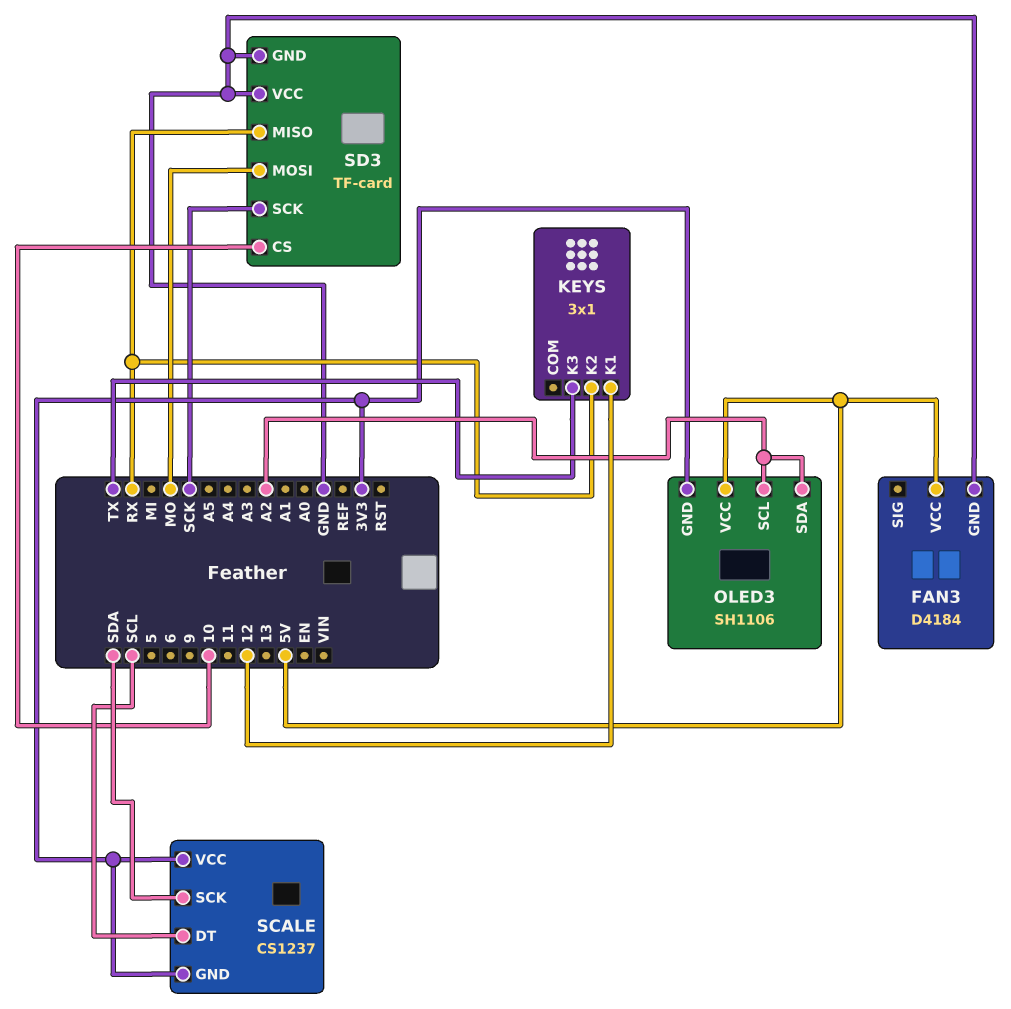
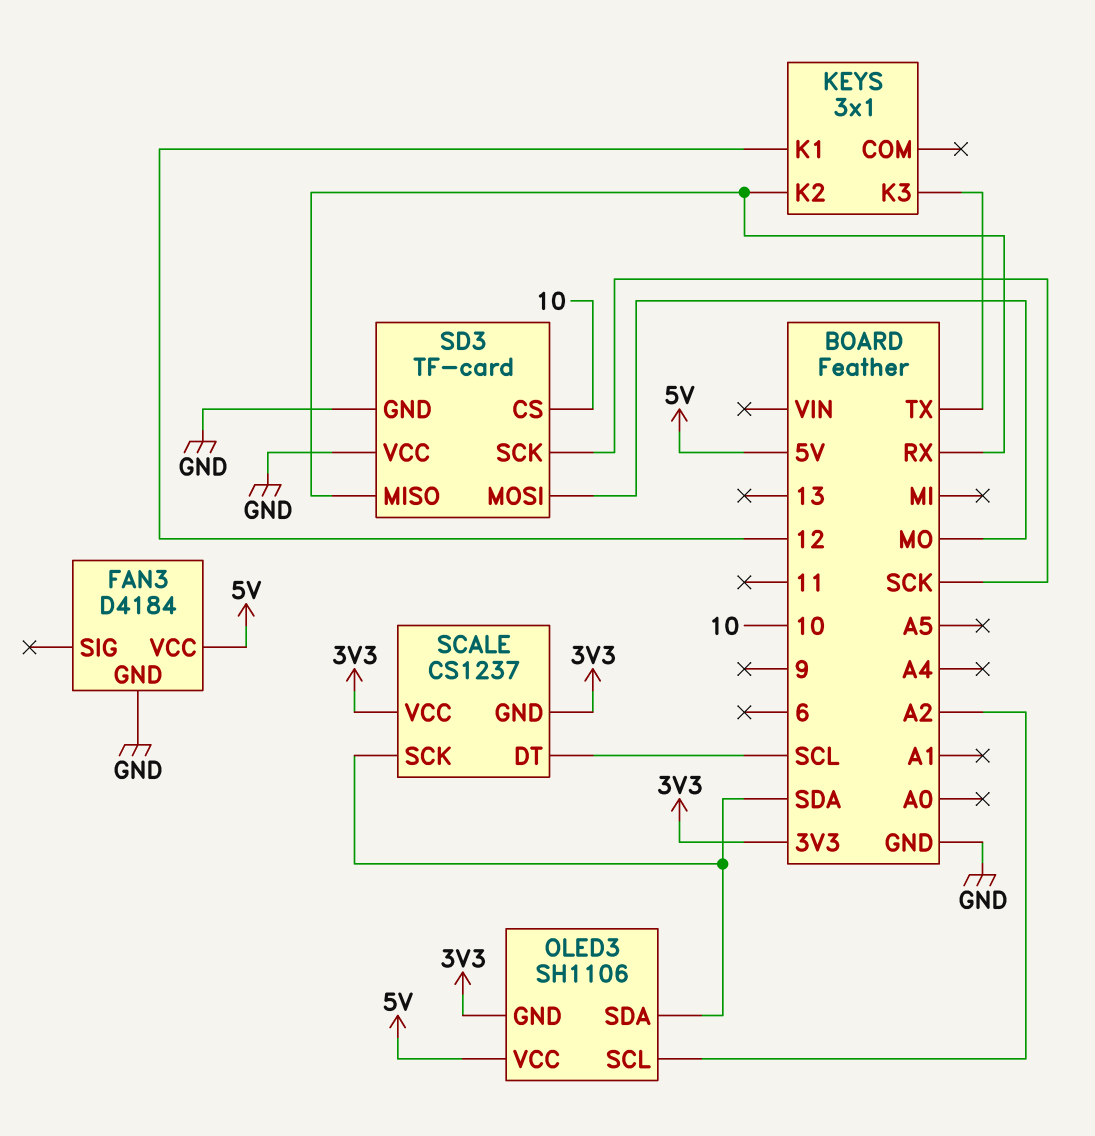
OLED3 pin SDA: A2 -> SDA

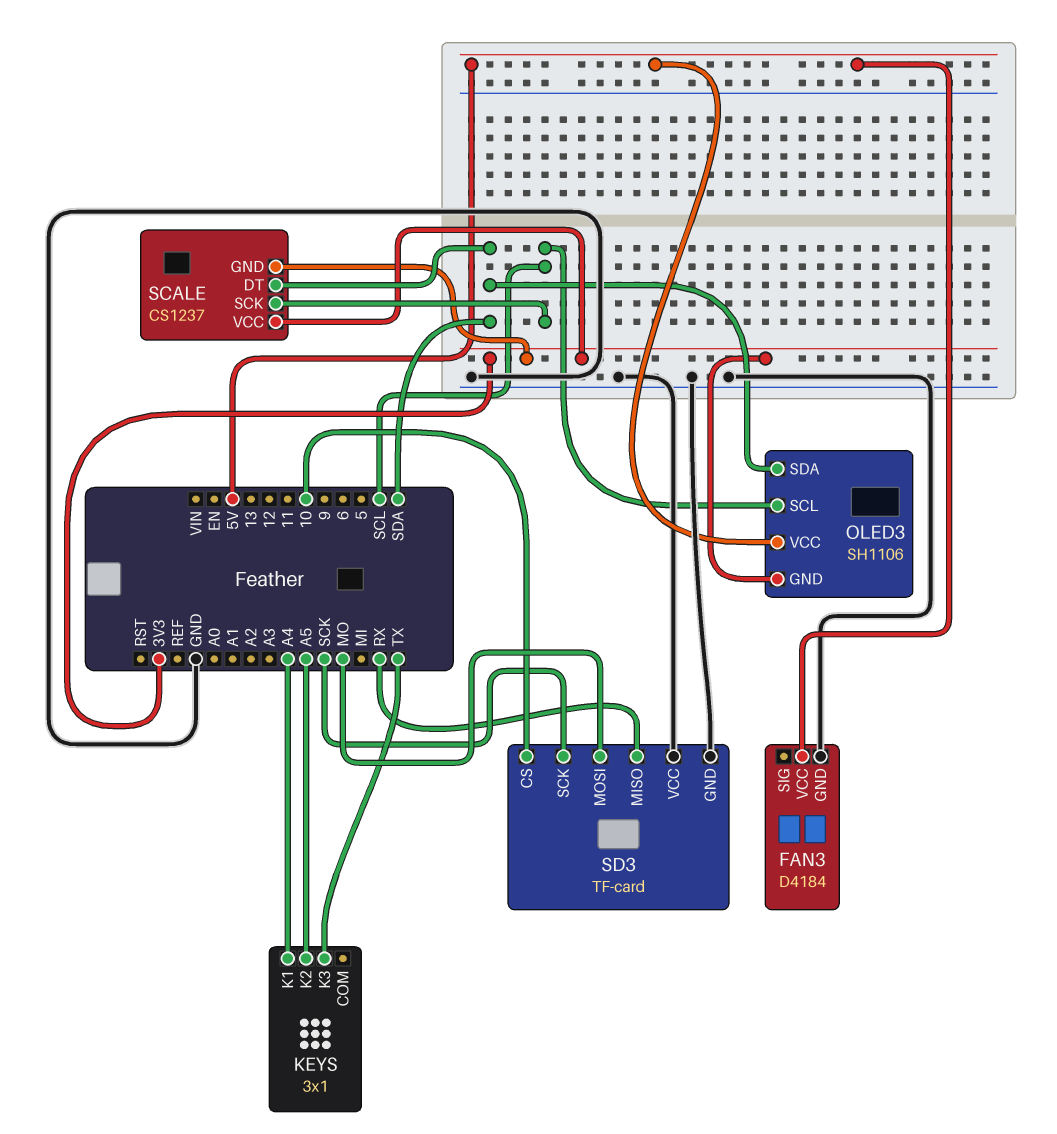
KEYS pin K1: 12 -> A4
KEYS pin K2: RX -> A5
OLED3 pin SCL: A2 -> SCL
SCALE pin DT: SCL -> SDA
SCALE pin SCK: SDA -> SCL

